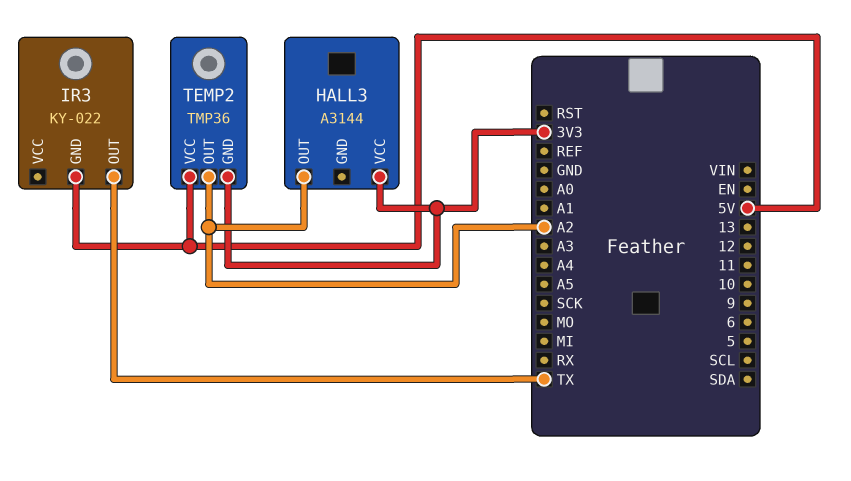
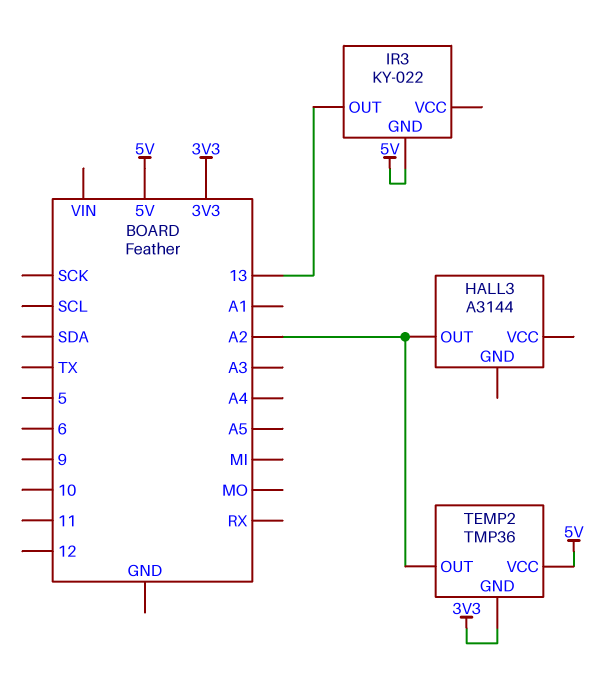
HALL3 pin VCC: 3V3 -> none
IR3 pin OUT: TX -> 13

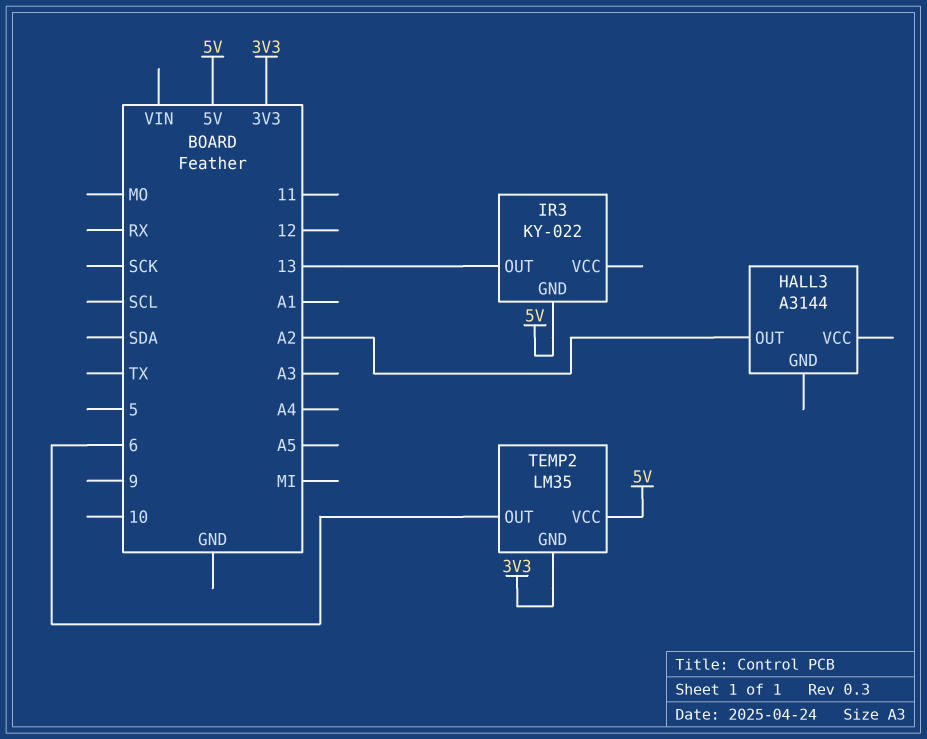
TEMP2: TMP36 -> LM35
TEMP2 pin OUT: A2 -> 6

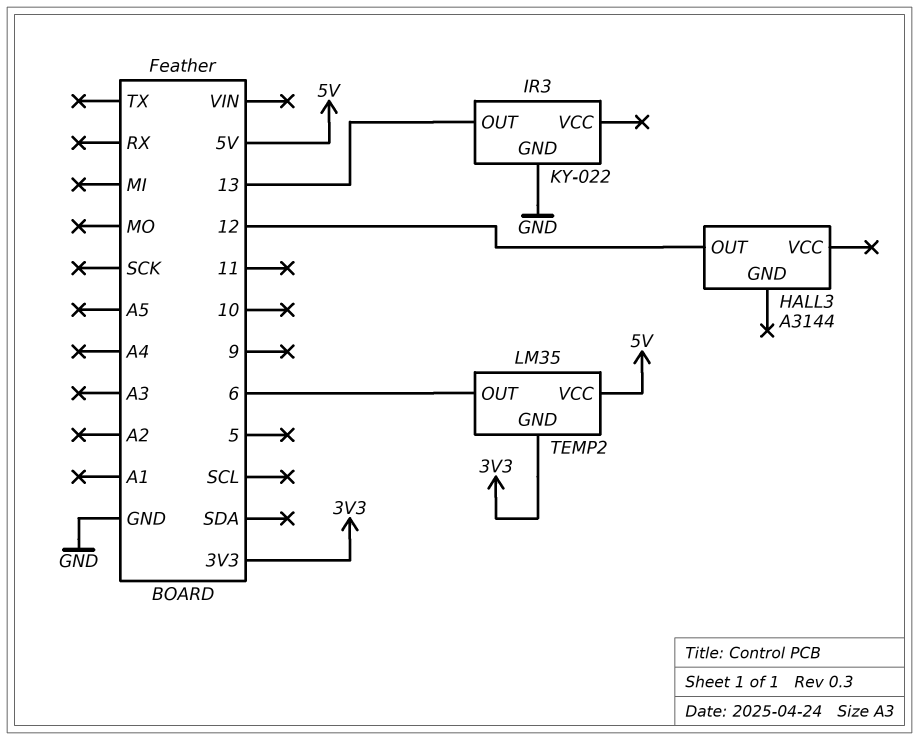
HALL3 pin OUT: A2 -> 12
IR3 pin GND: 5V -> GND

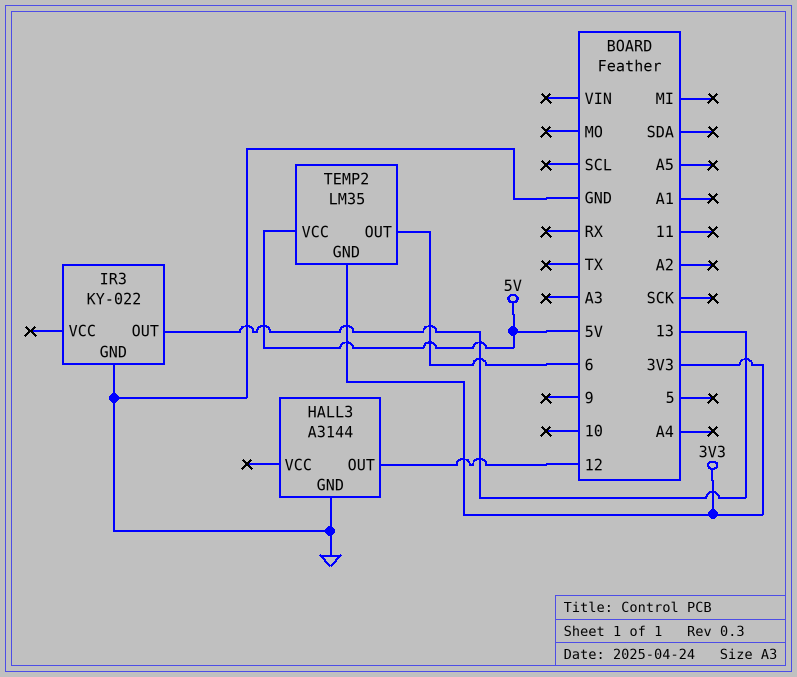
HALL3 pin GND: none -> GND

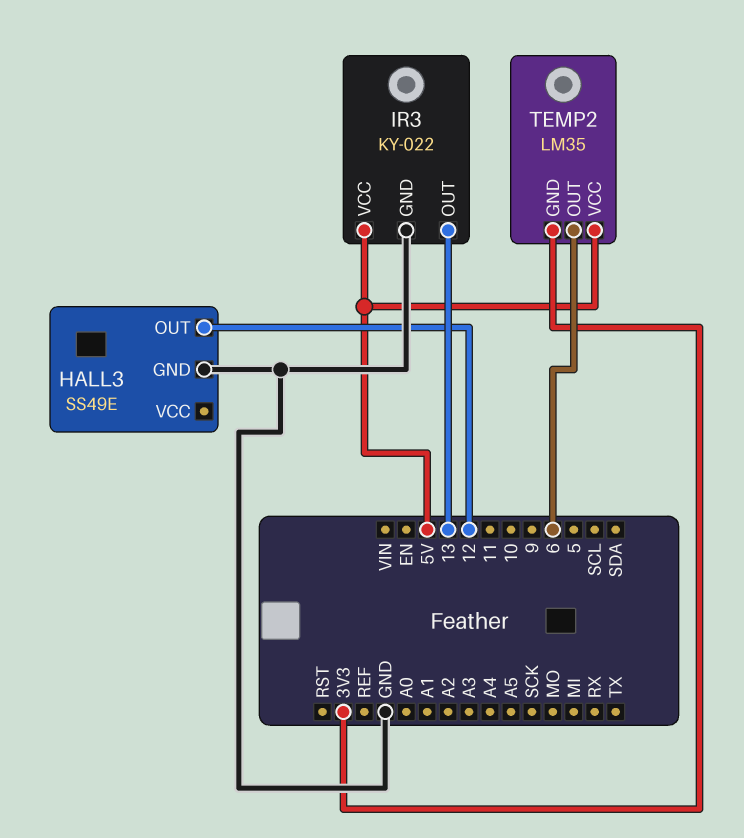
HALL3: A3144 -> SS49E
IR3 pin VCC: none -> 5V

